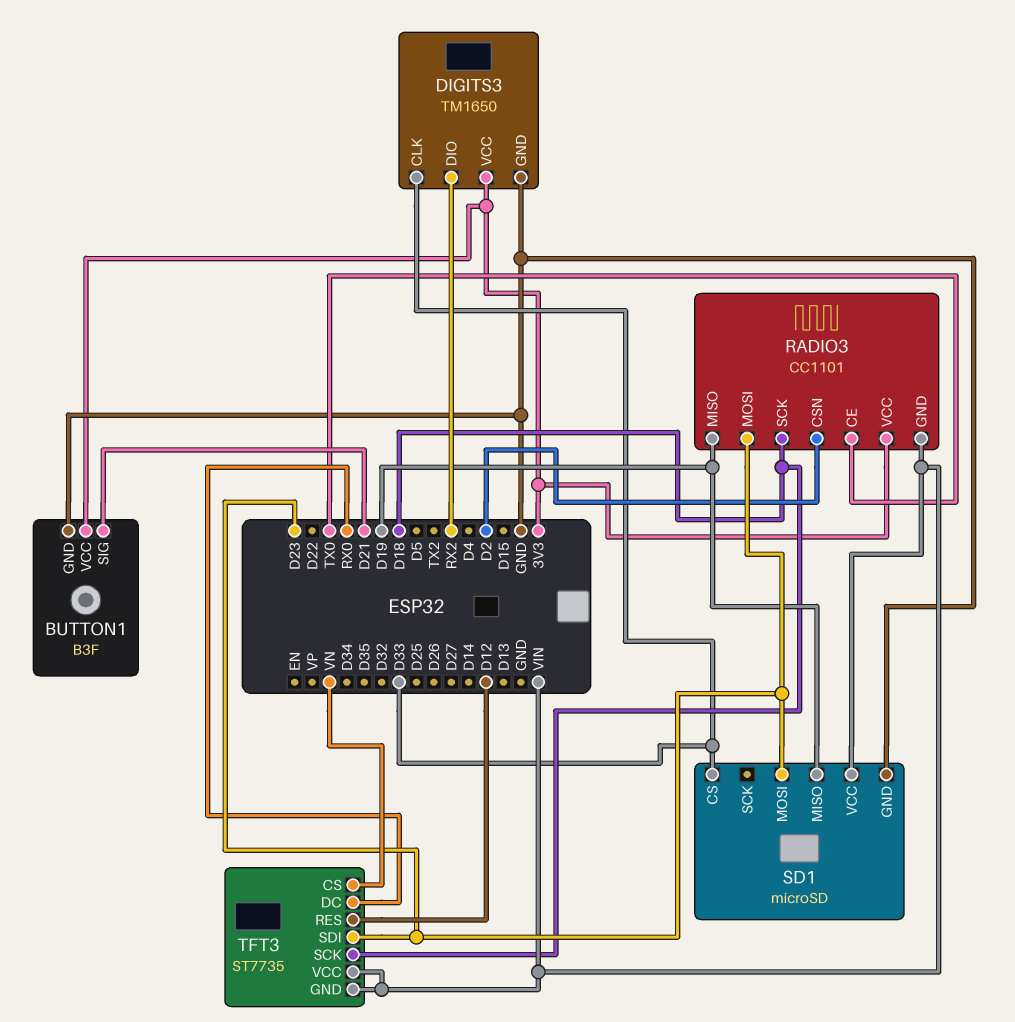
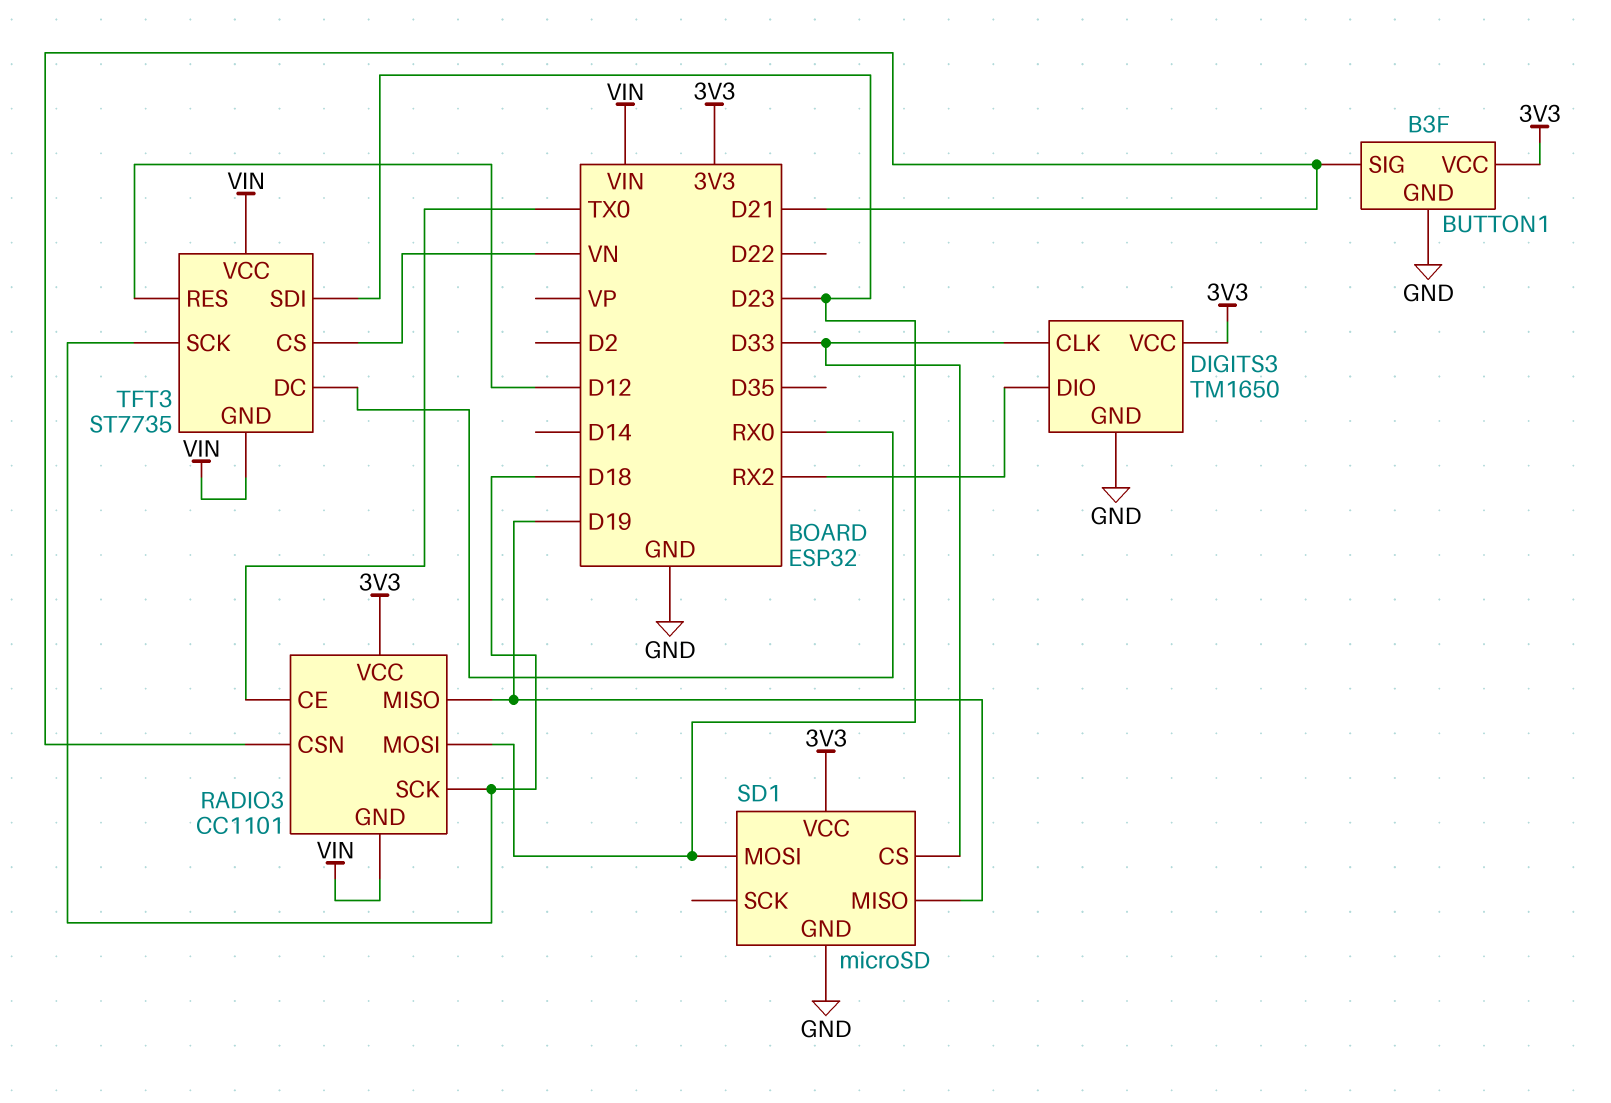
RADIO3 pin CSN: D2 -> D21
SD1 pin VCC: VIN -> 3V3

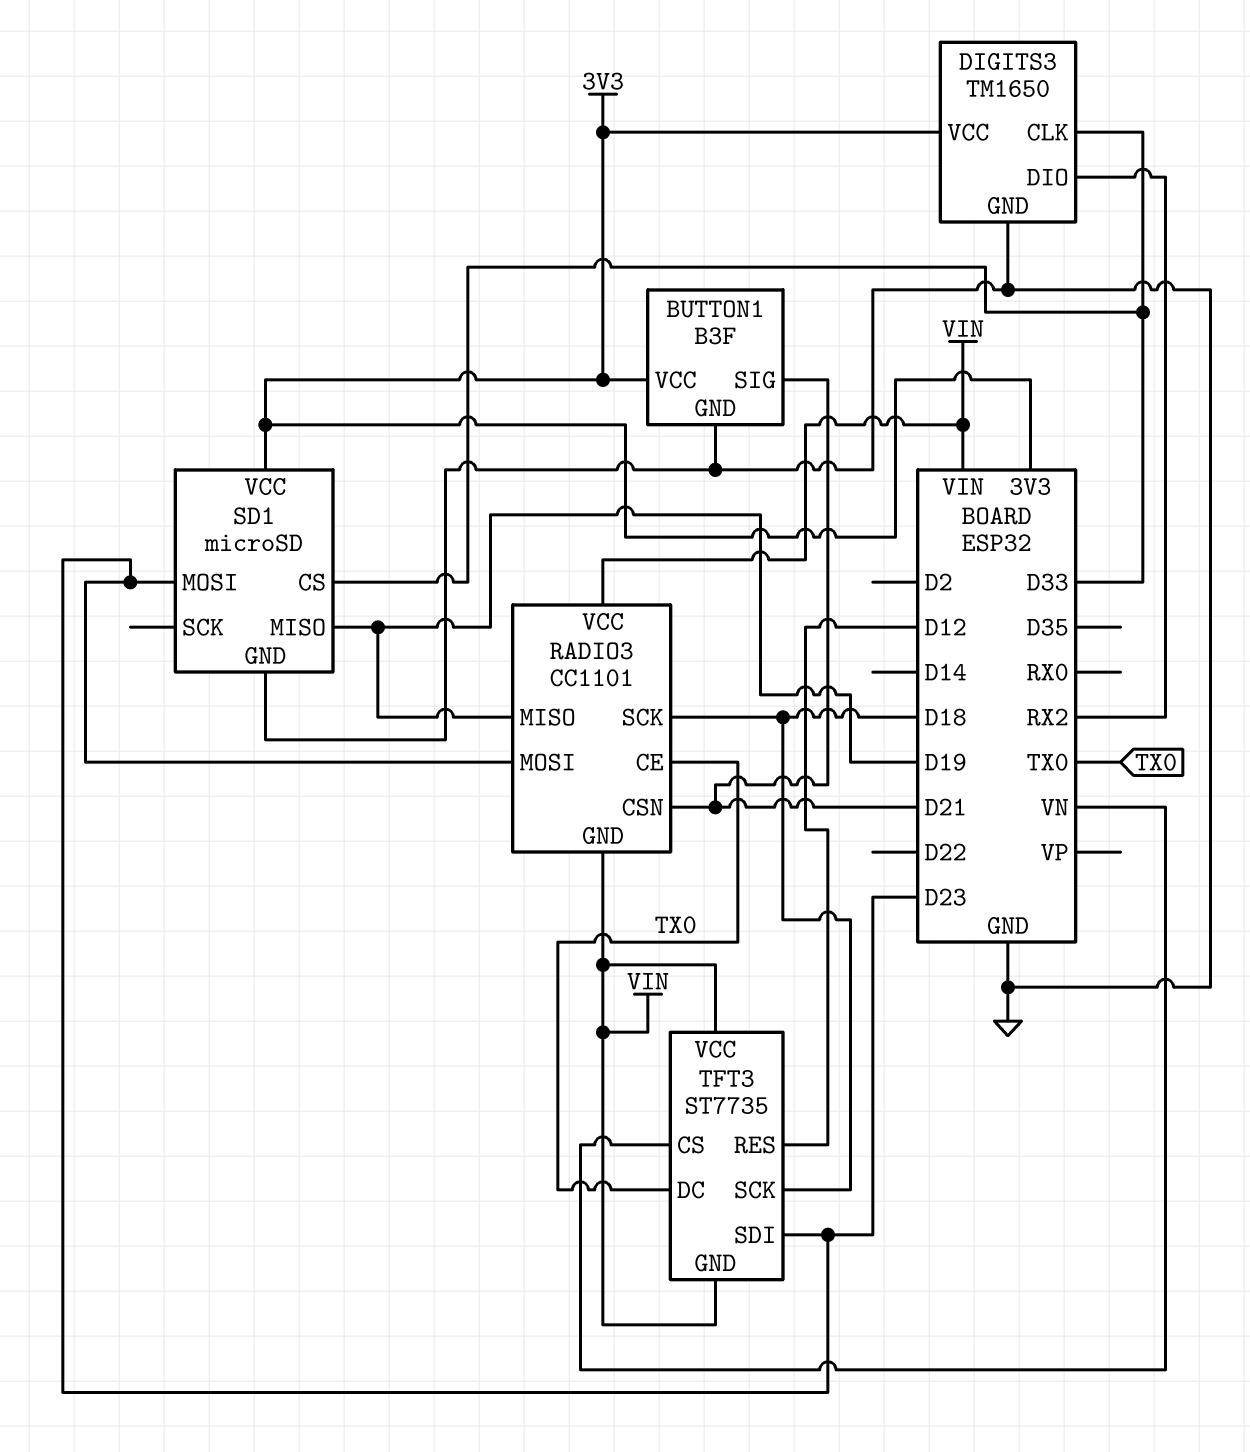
RADIO3 pin VCC: 3V3 -> VIN
TFT3 pin DC: RX0 -> TX0

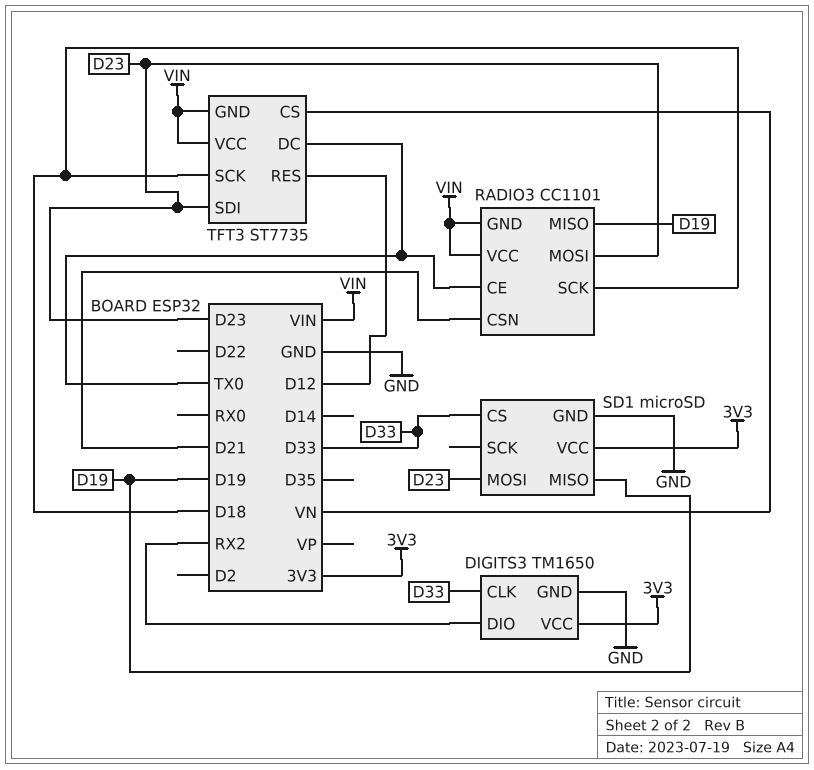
BUTTON1: B3F -> none
BUTTON1 pin GND: GND -> none
BUTTON1 pin SIG: D21 -> none
BUTTON1 pin VCC: 3V3 -> none

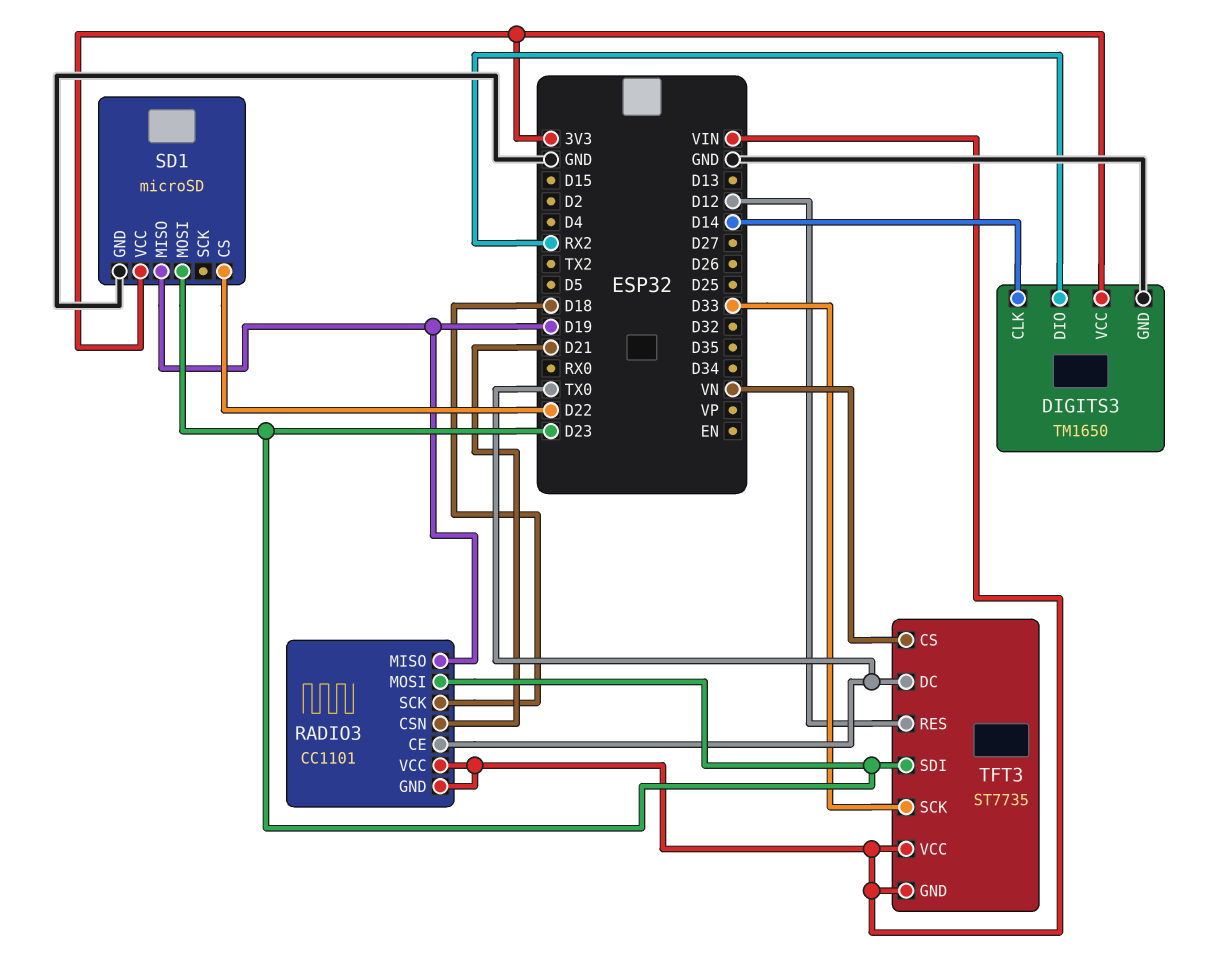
DIGITS3 pin CLK: D33 -> D14
SD1 pin CS: D33 -> D22
TFT3 pin SCK: D18 -> D33

